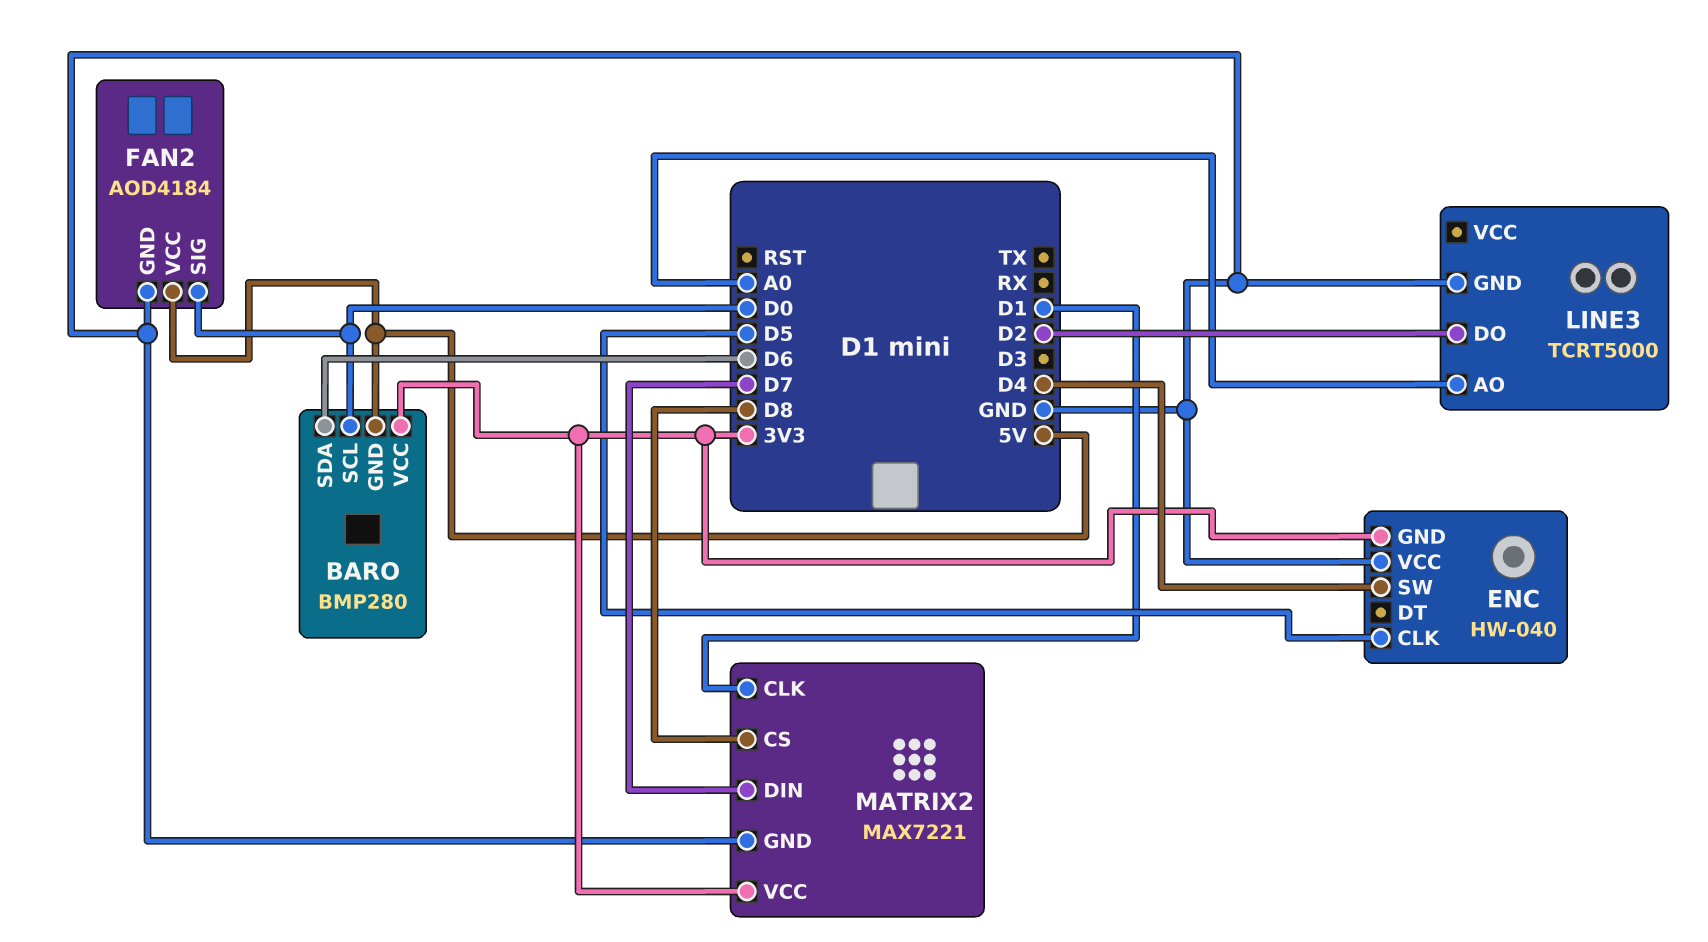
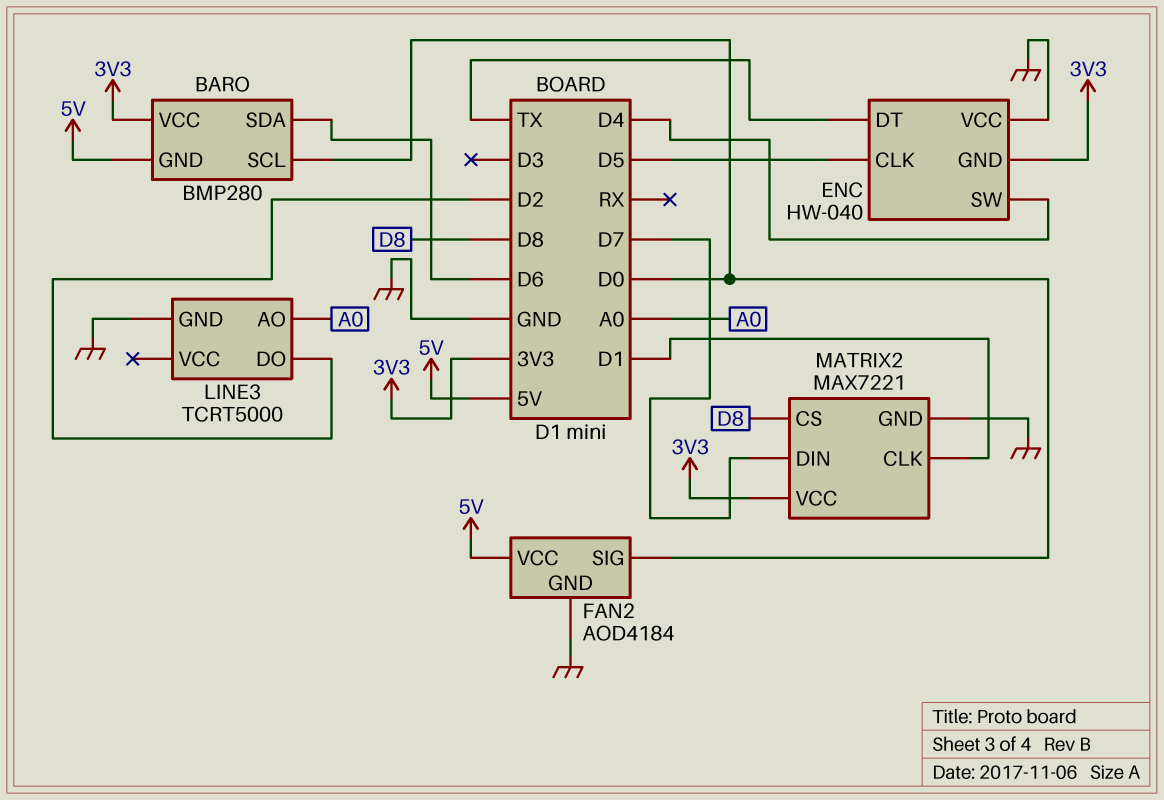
ENC pin DT: none -> TX

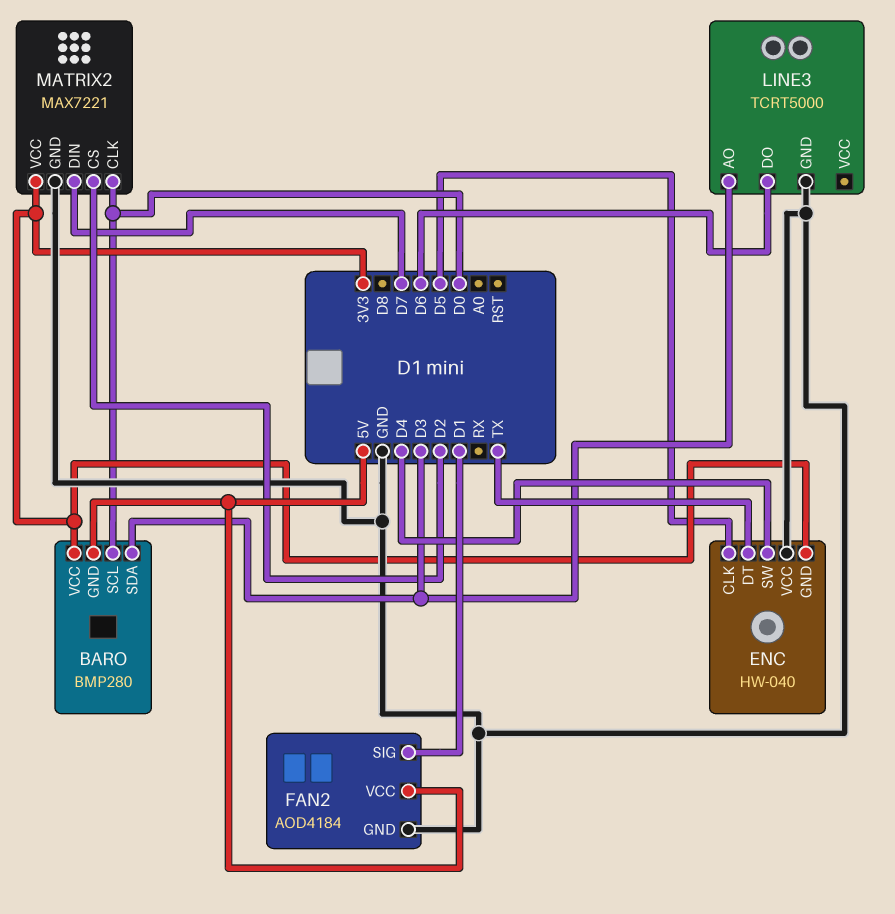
BARO pin SDA: D6 -> D3
FAN2 pin SIG: D0 -> D1
LINE3 pin AO: A0 -> D3
LINE3 pin DO: D2 -> D6
MATRIX2 pin CLK: D1 -> D0
MATRIX2 pin CS: D8 -> D2

